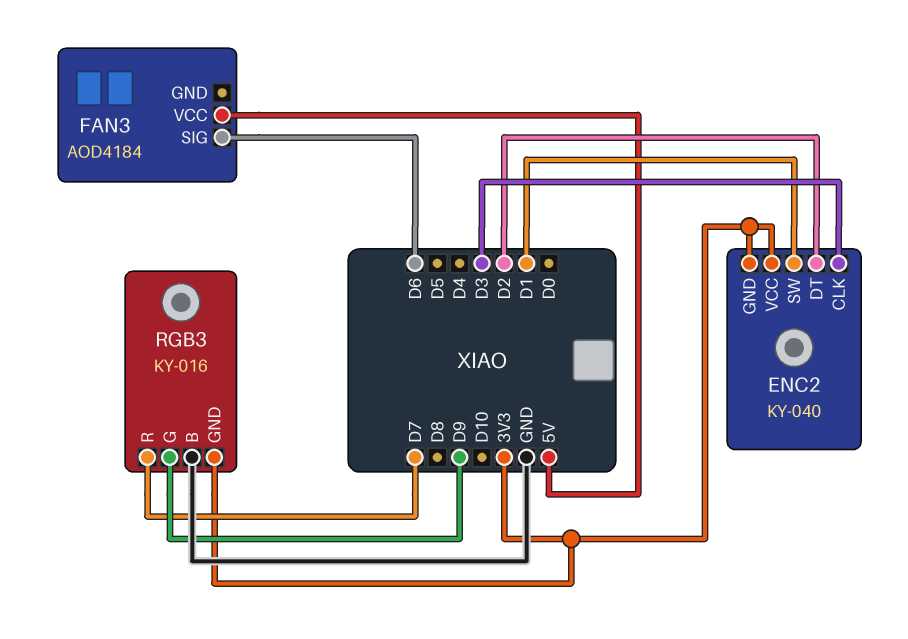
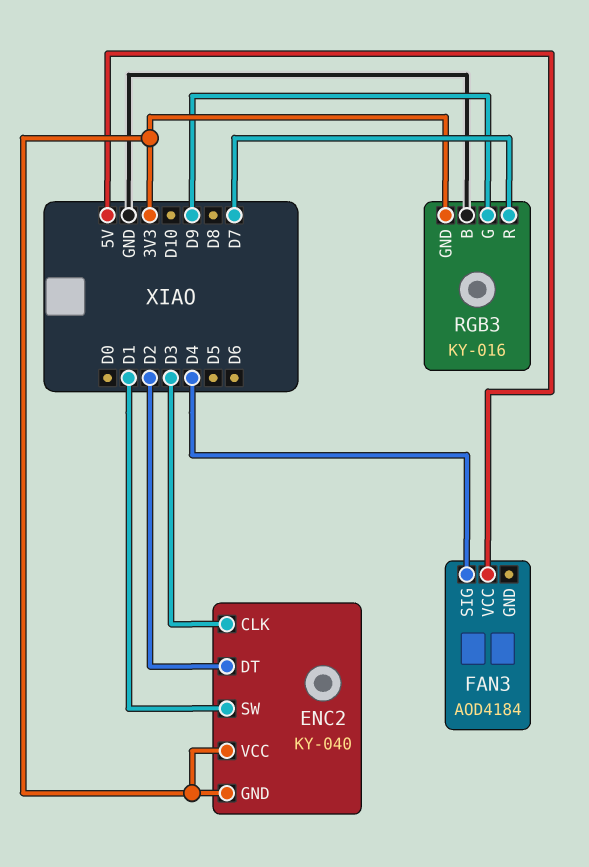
FAN3 pin SIG: D6 -> D4

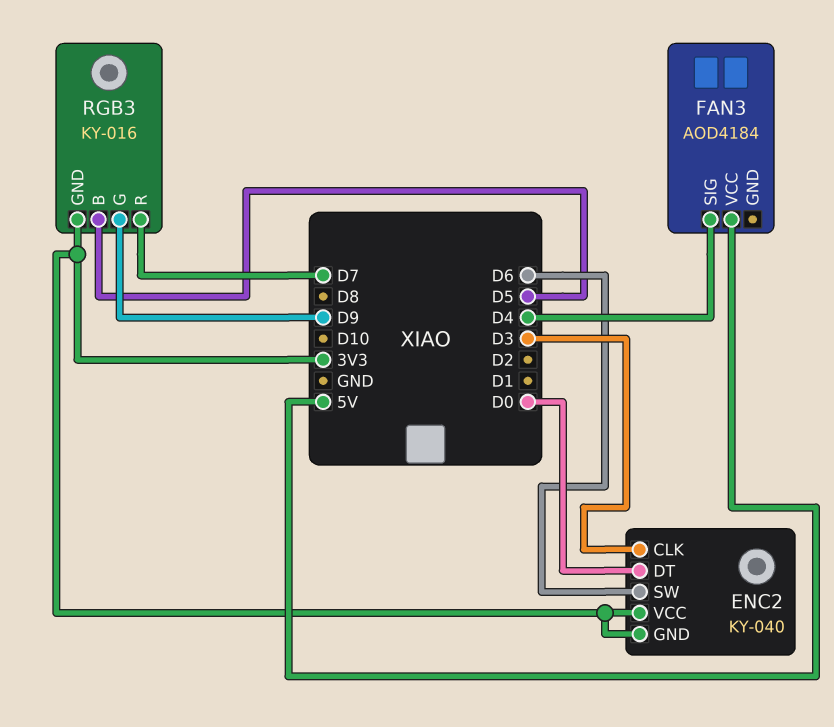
ENC2 pin DT: D2 -> D0
ENC2 pin SW: D1 -> D6
RGB3 pin B: GND -> D5

